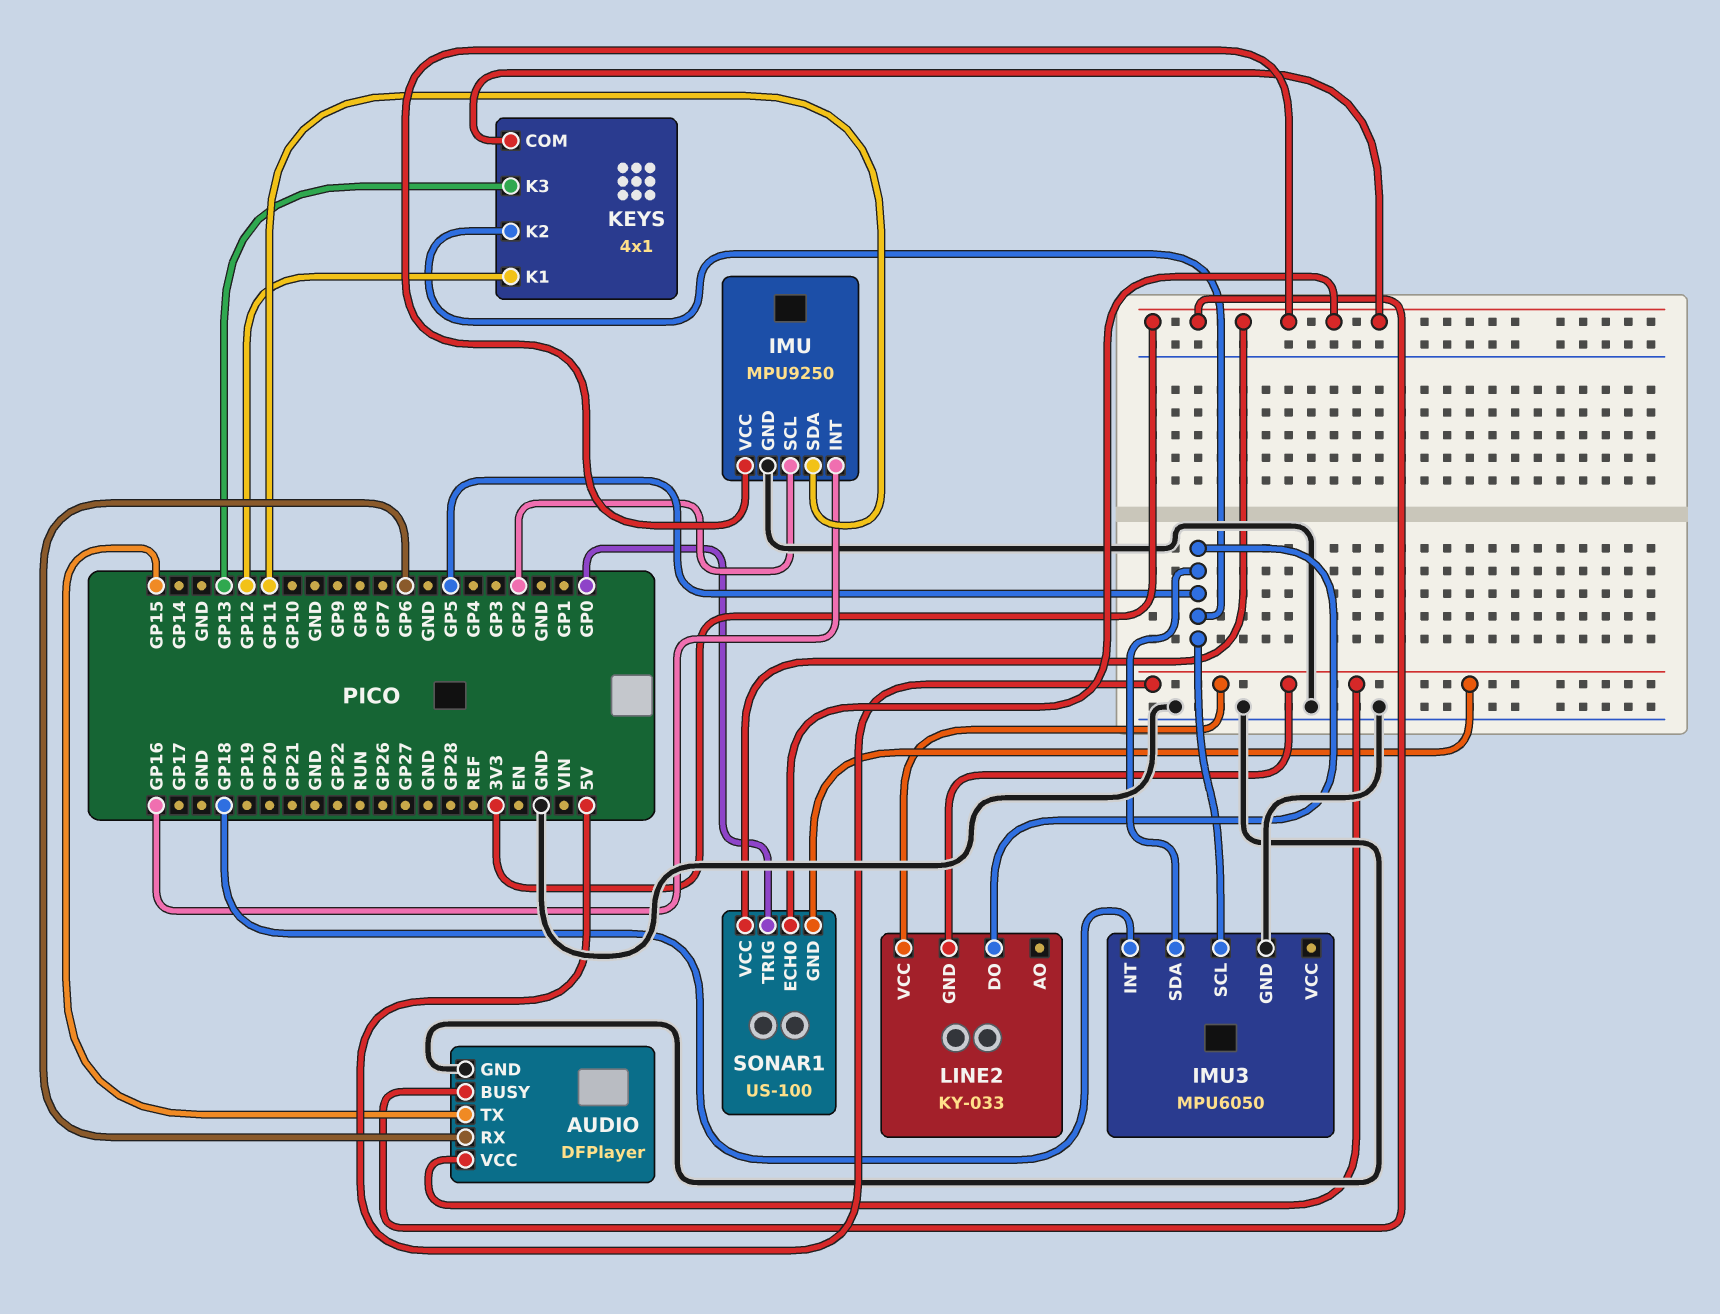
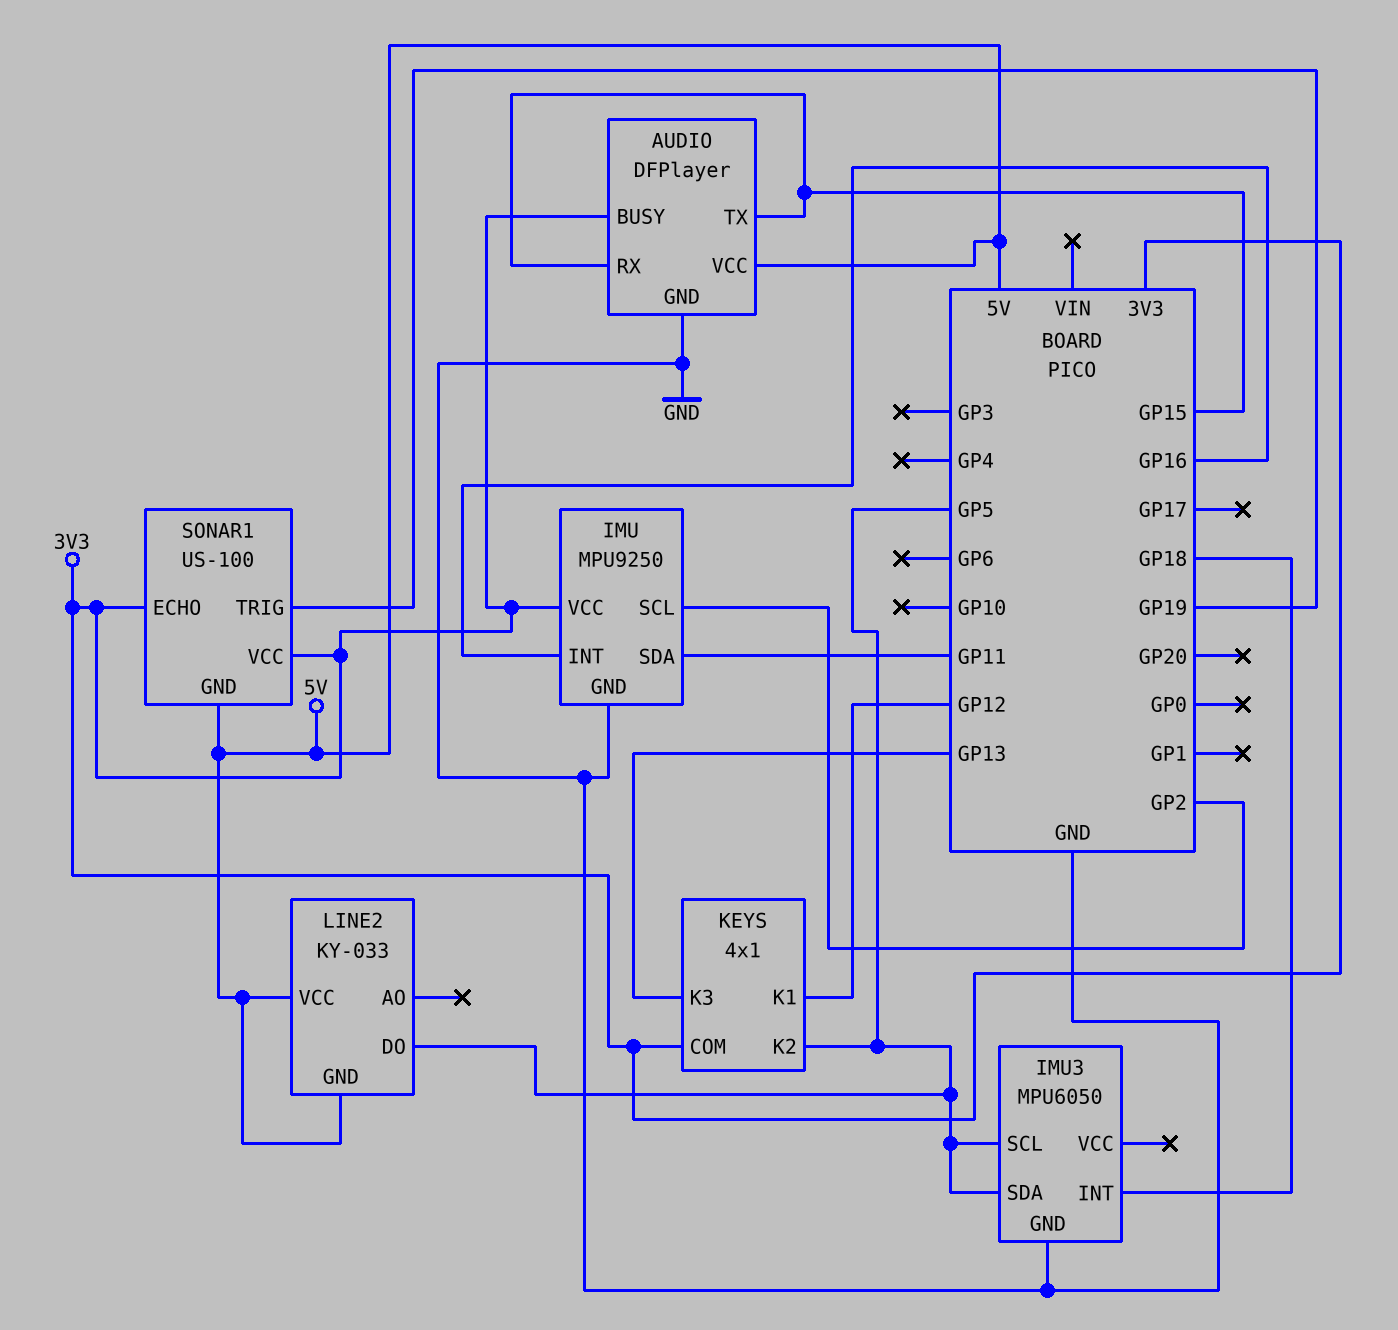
AUDIO pin RX: GP6 -> GP15
SONAR1 pin TRIG: GP0 -> GP19

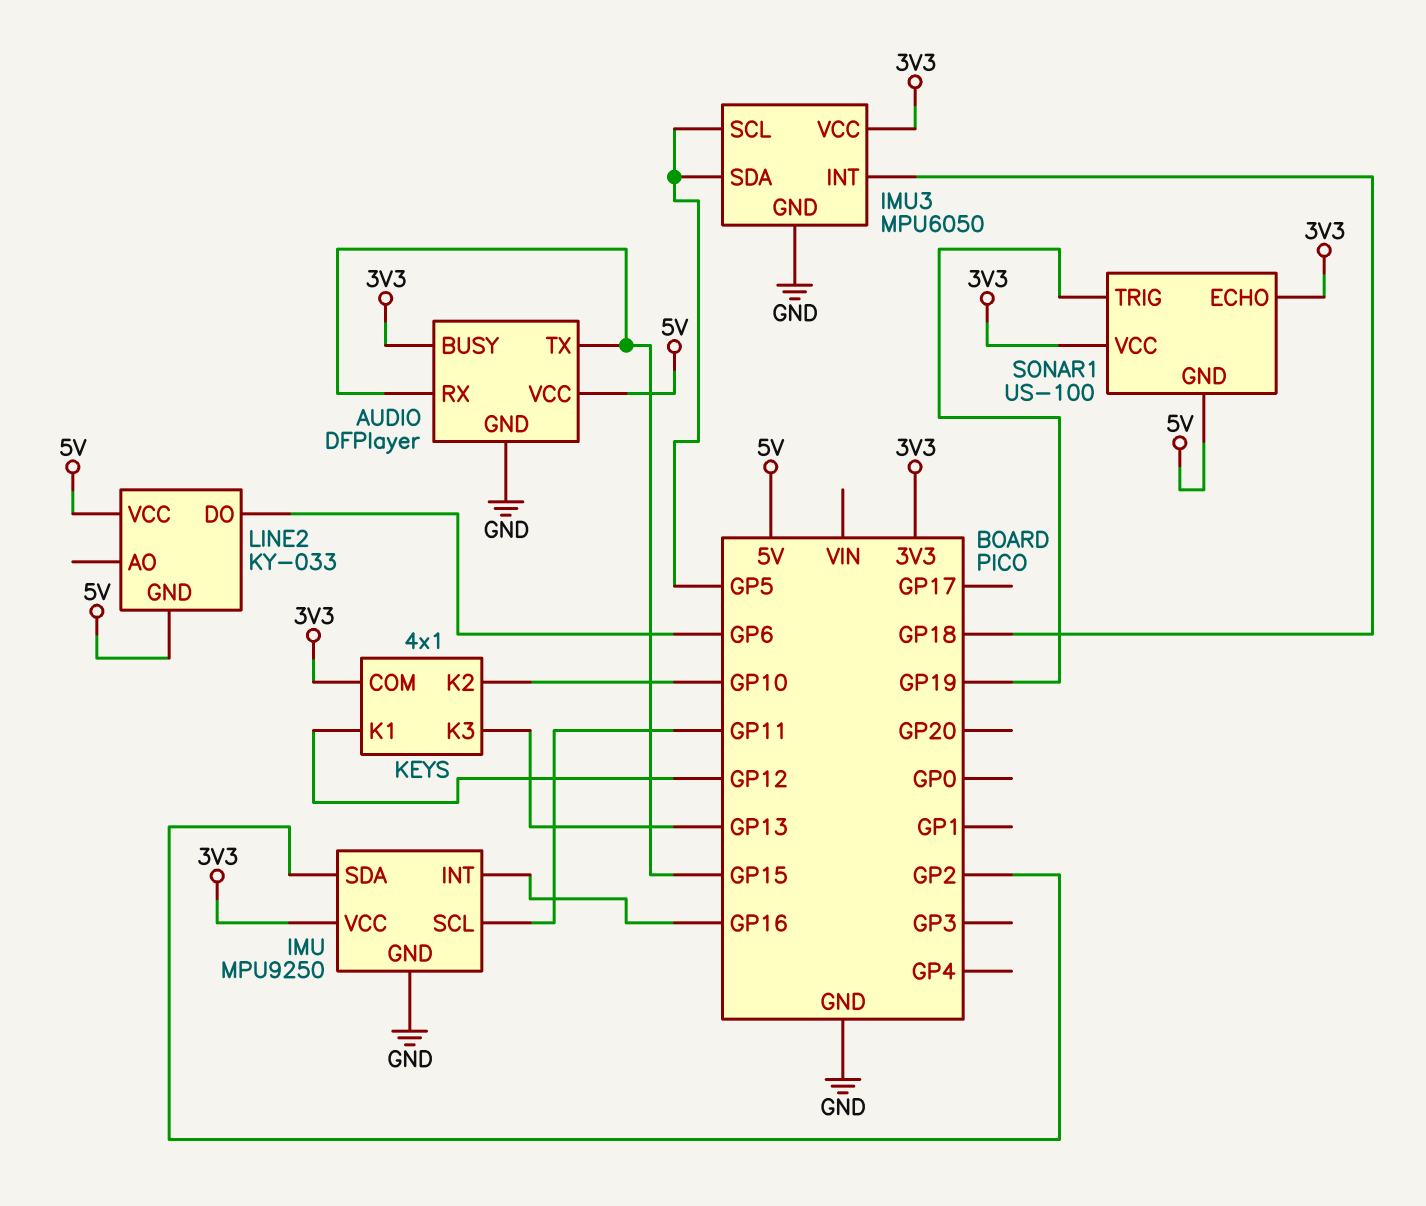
IMU pin SCL: GP2 -> GP11
IMU pin SDA: GP11 -> GP2
IMU3 pin VCC: none -> 3V3
KEYS pin K2: GP5 -> GP10
LINE2 pin DO: GP5 -> GP6

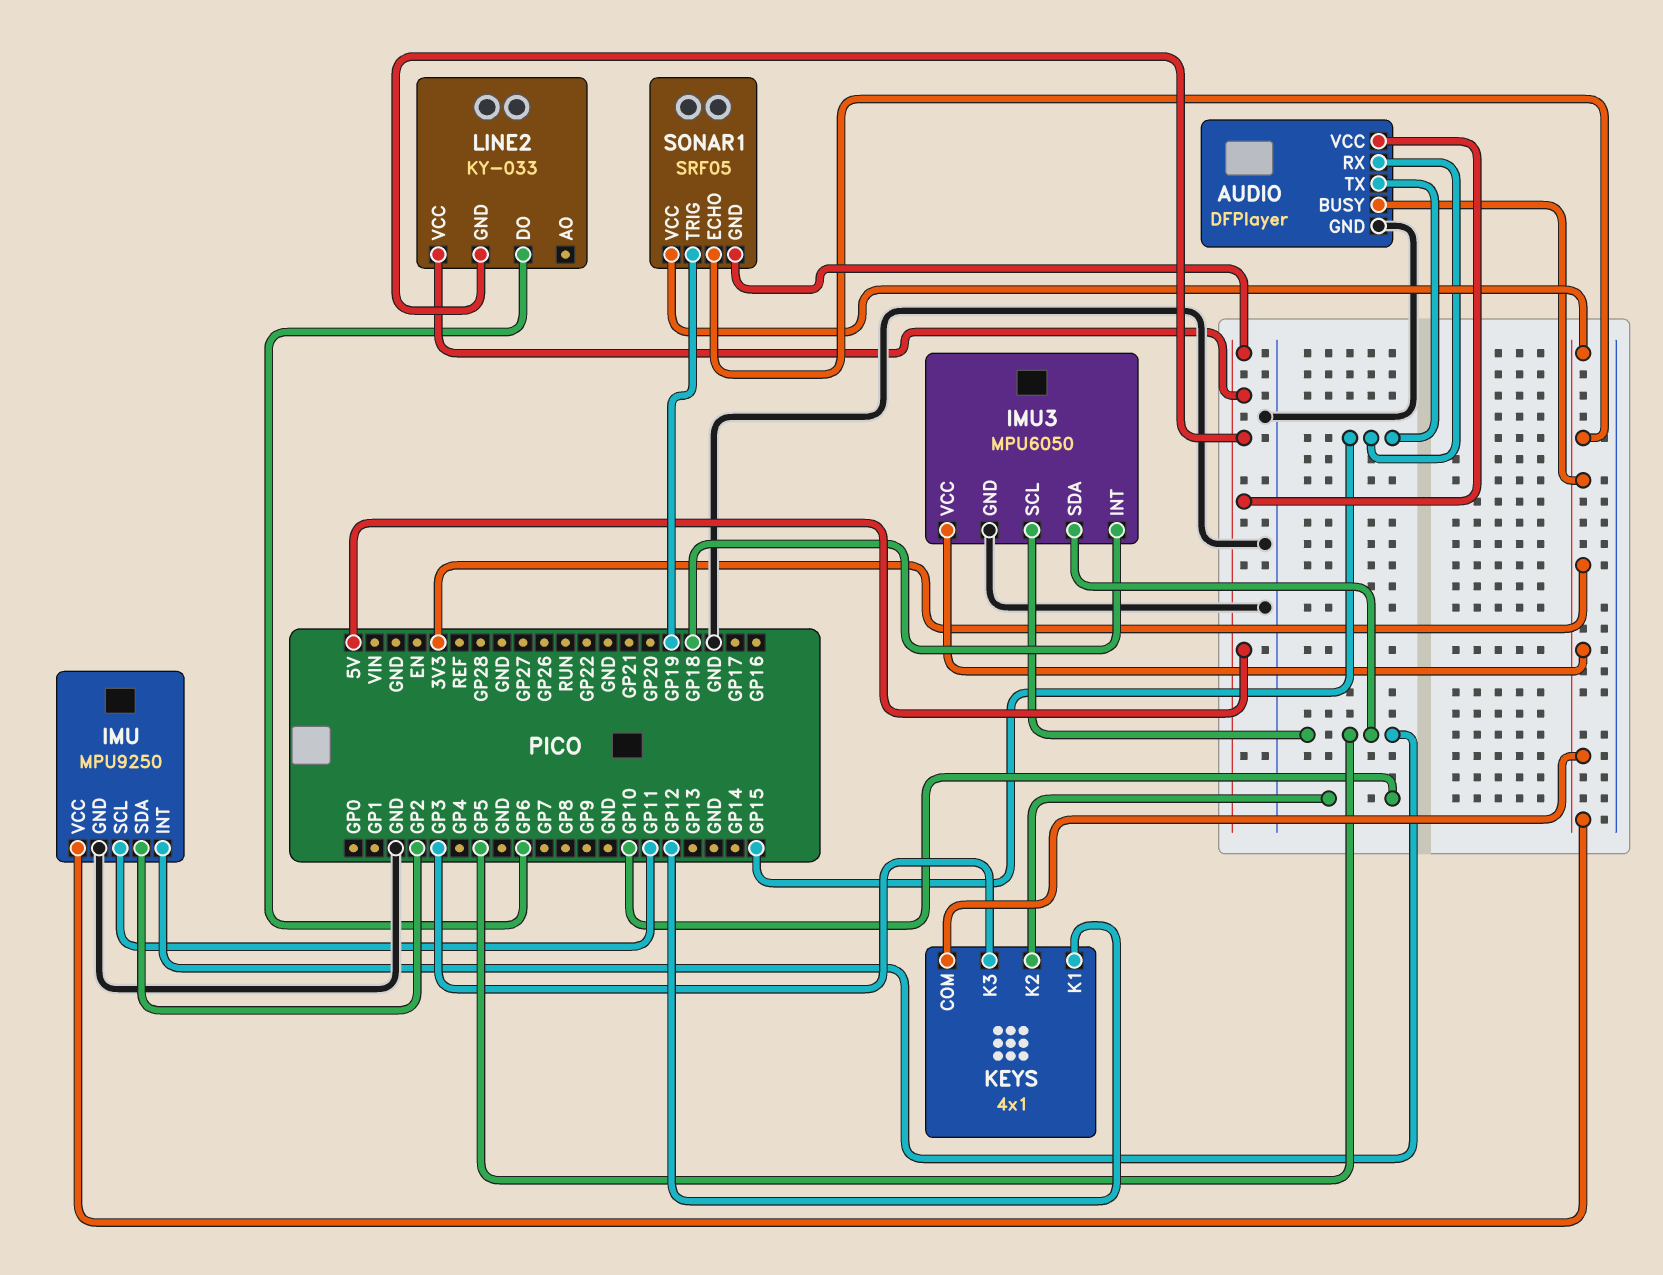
IMU pin INT: GP16 -> GP5
KEYS pin K3: GP13 -> GP3
SONAR1: US-100 -> SRF05

